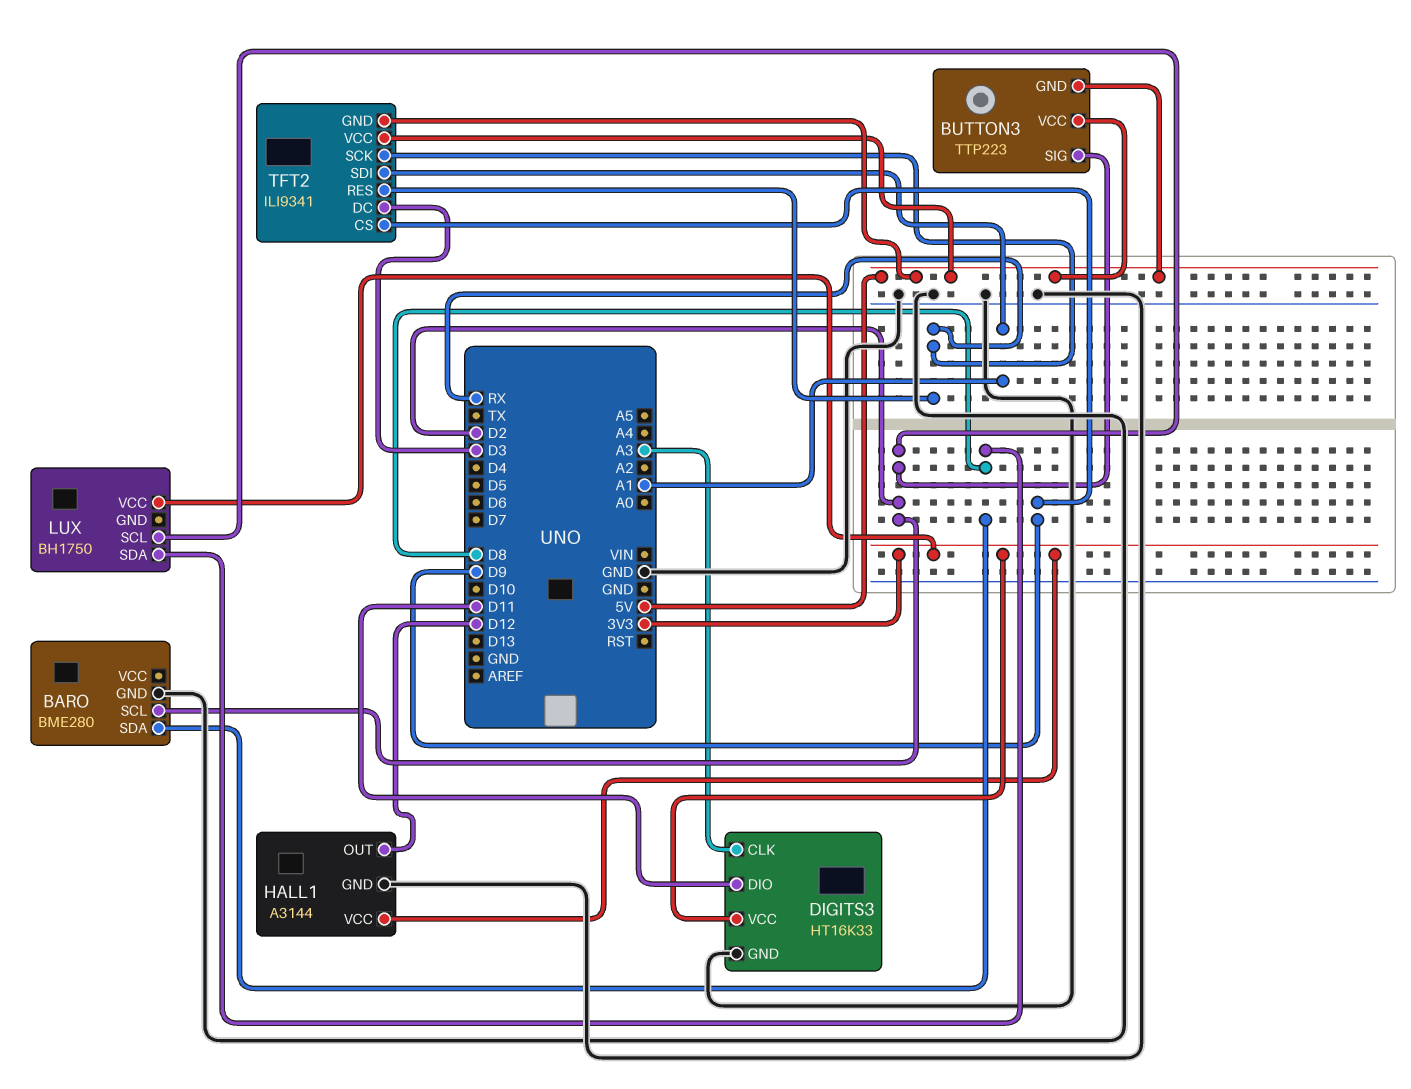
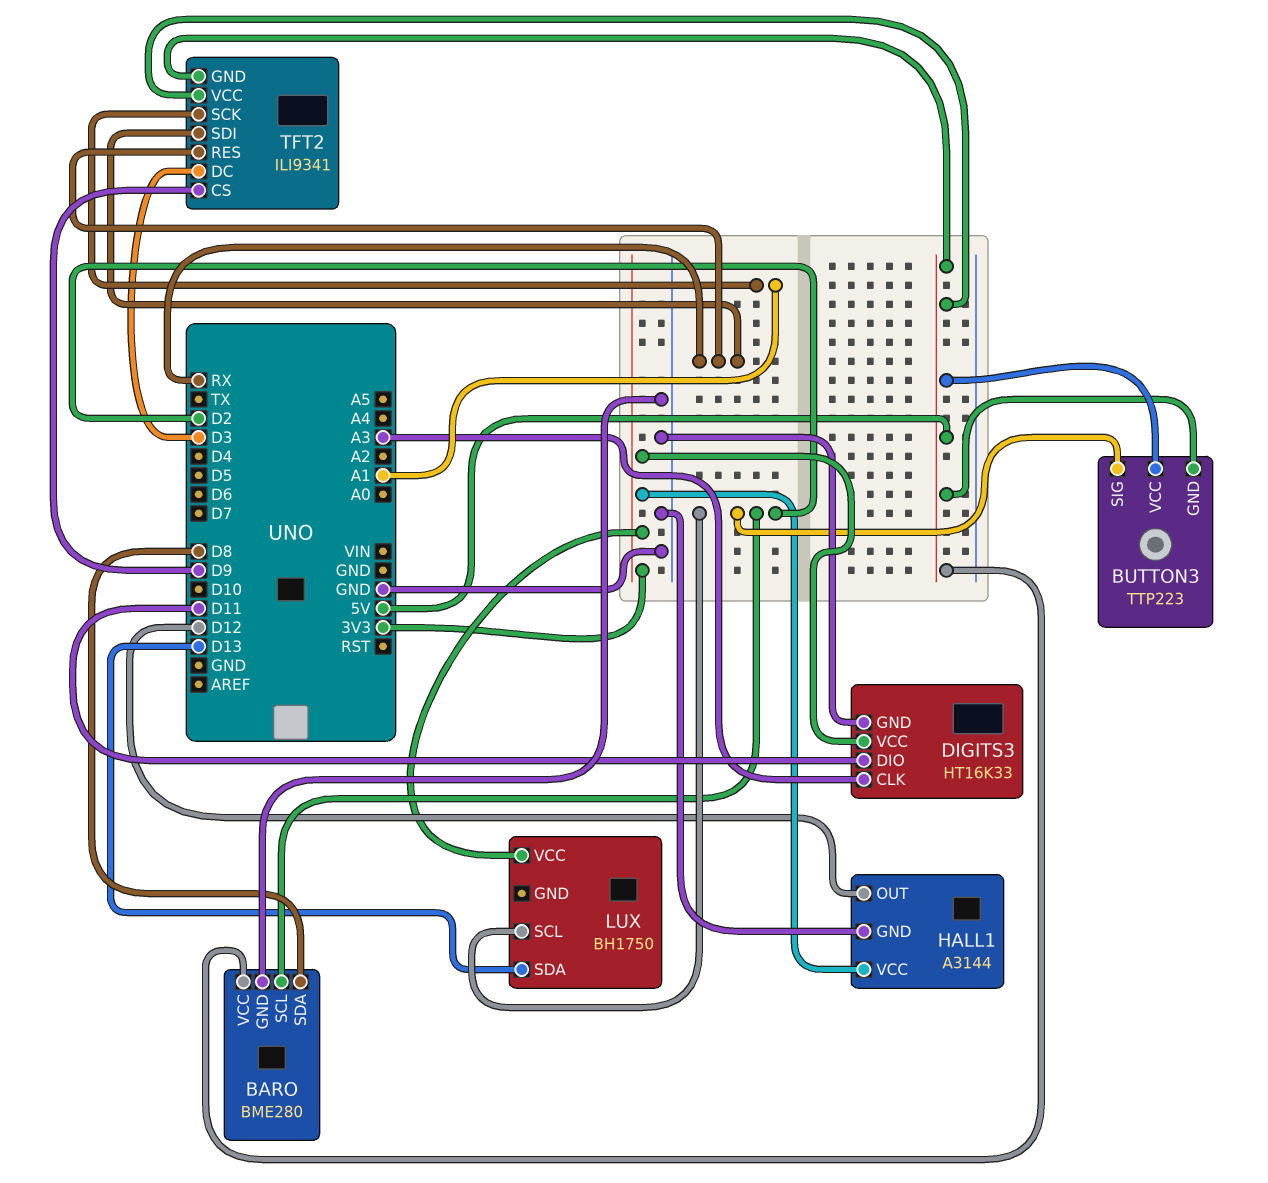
BARO pin VCC: none -> 5V
LUX pin SDA: D8 -> D13
TFT2 pin SCK: RX -> A1
TFT2 pin SDI: A1 -> RX

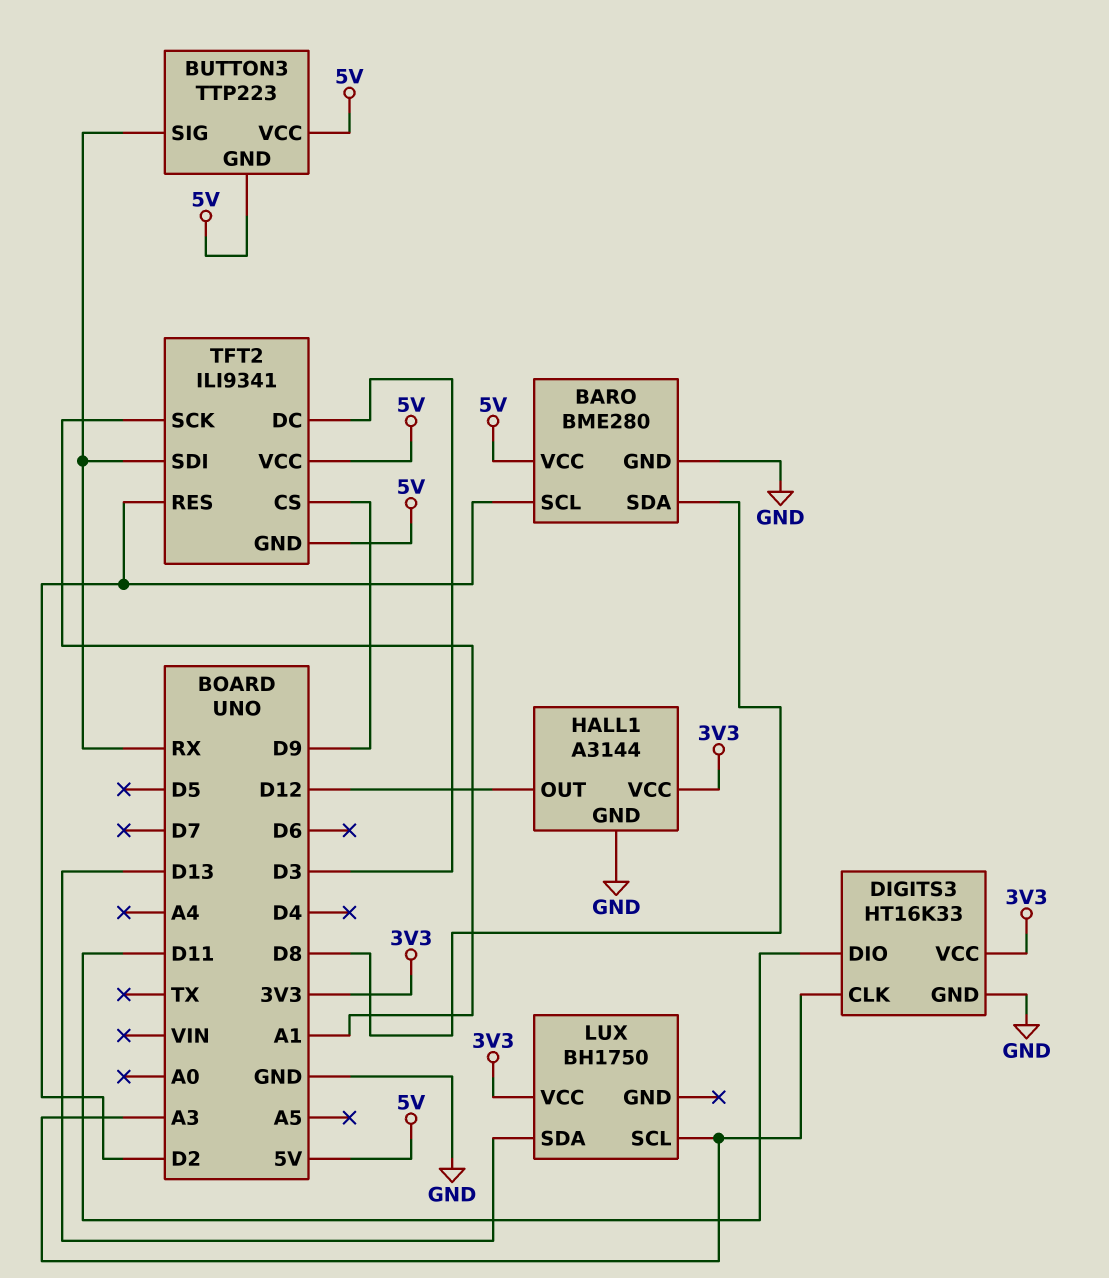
BUTTON3 pin SIG: D2 -> RX
LUX pin SCL: D2 -> A3
TFT2 pin RES: RX -> D2

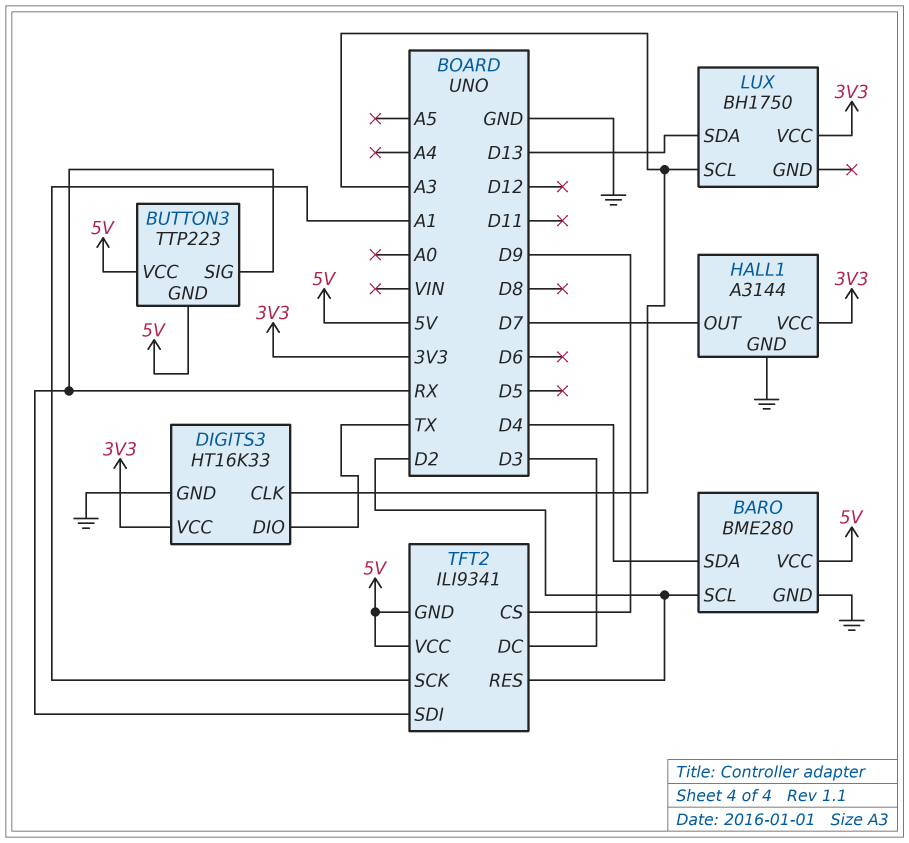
BARO pin SDA: D8 -> D4
DIGITS3 pin DIO: D11 -> TX
HALL1 pin OUT: D12 -> D7

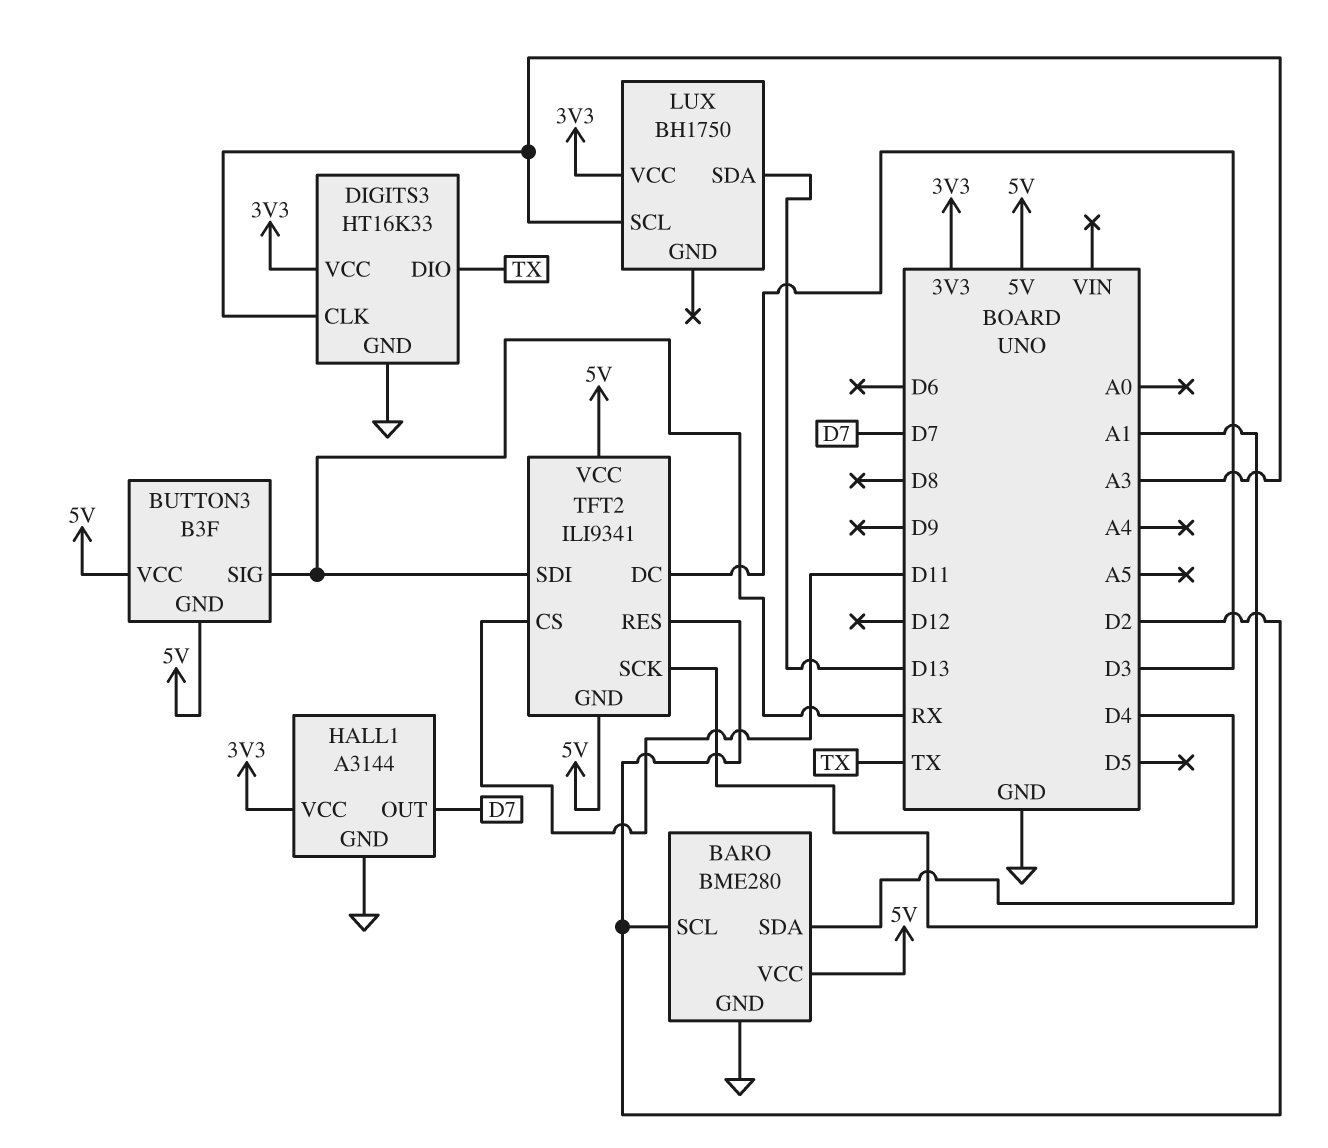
BUTTON3: TTP223 -> B3F
TFT2 pin CS: D9 -> D11

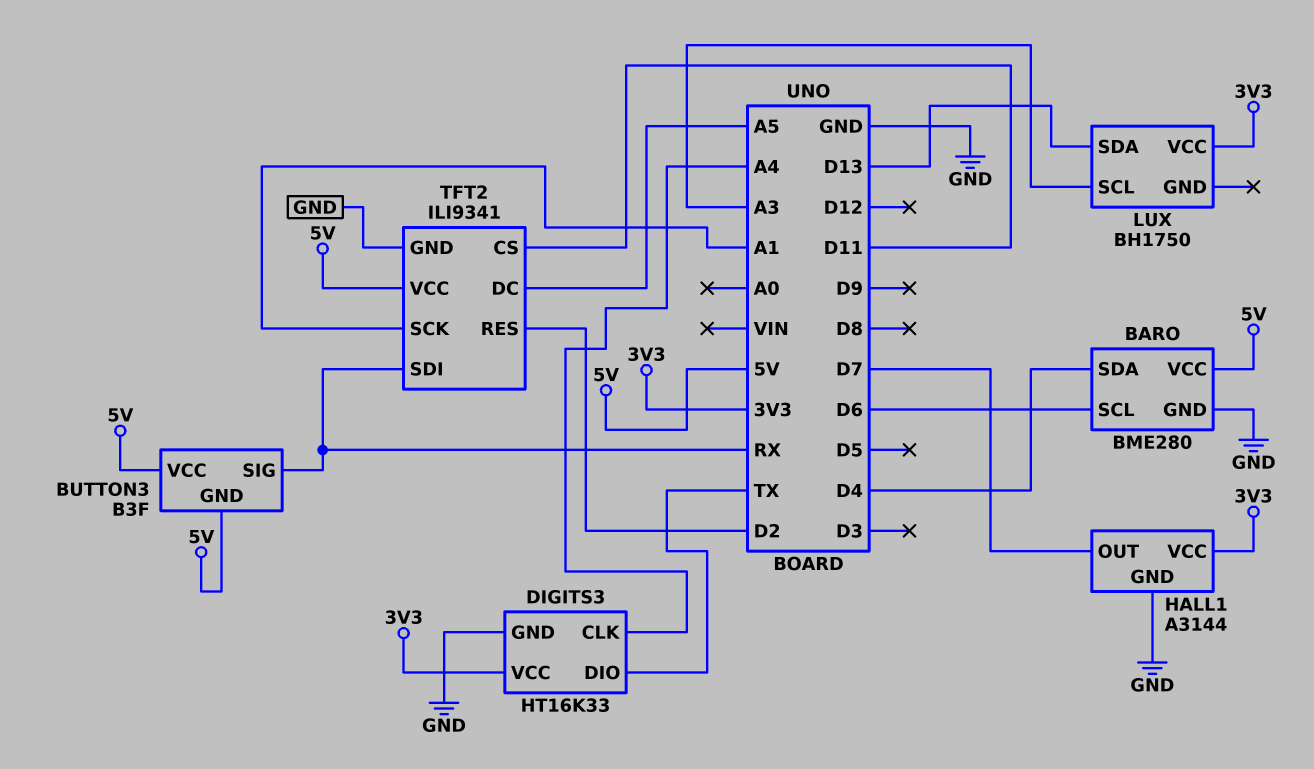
BARO pin SCL: D2 -> D6
DIGITS3 pin CLK: A3 -> A4
TFT2 pin DC: D3 -> A5
TFT2 pin GND: 5V -> GND

